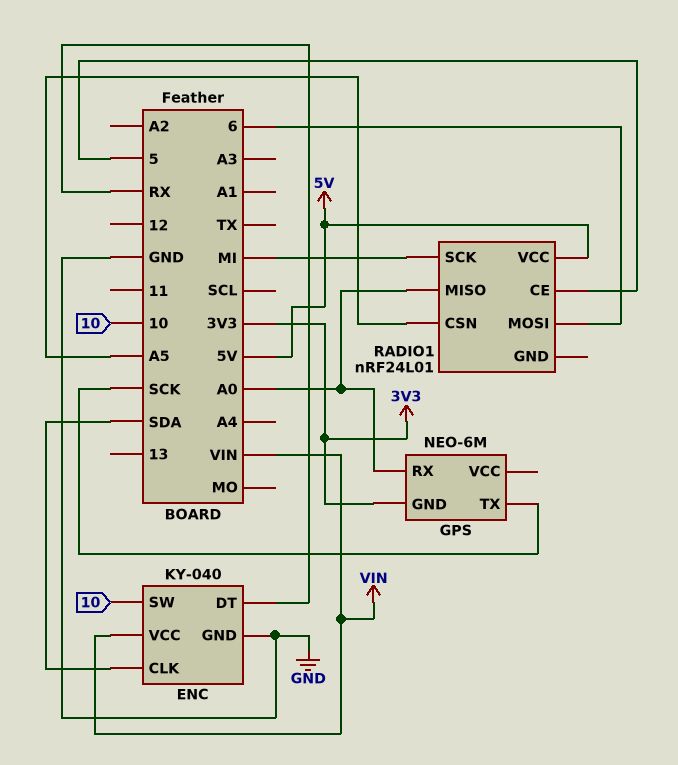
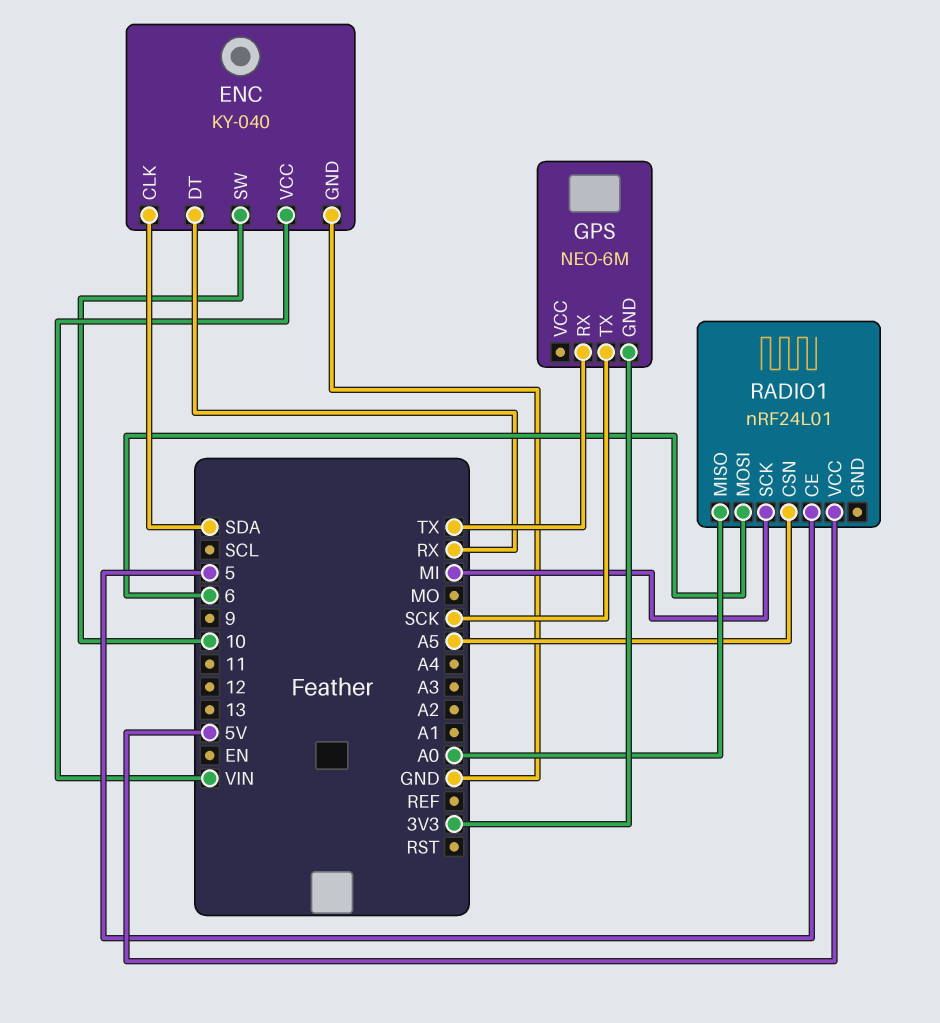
GPS pin RX: A0 -> TX

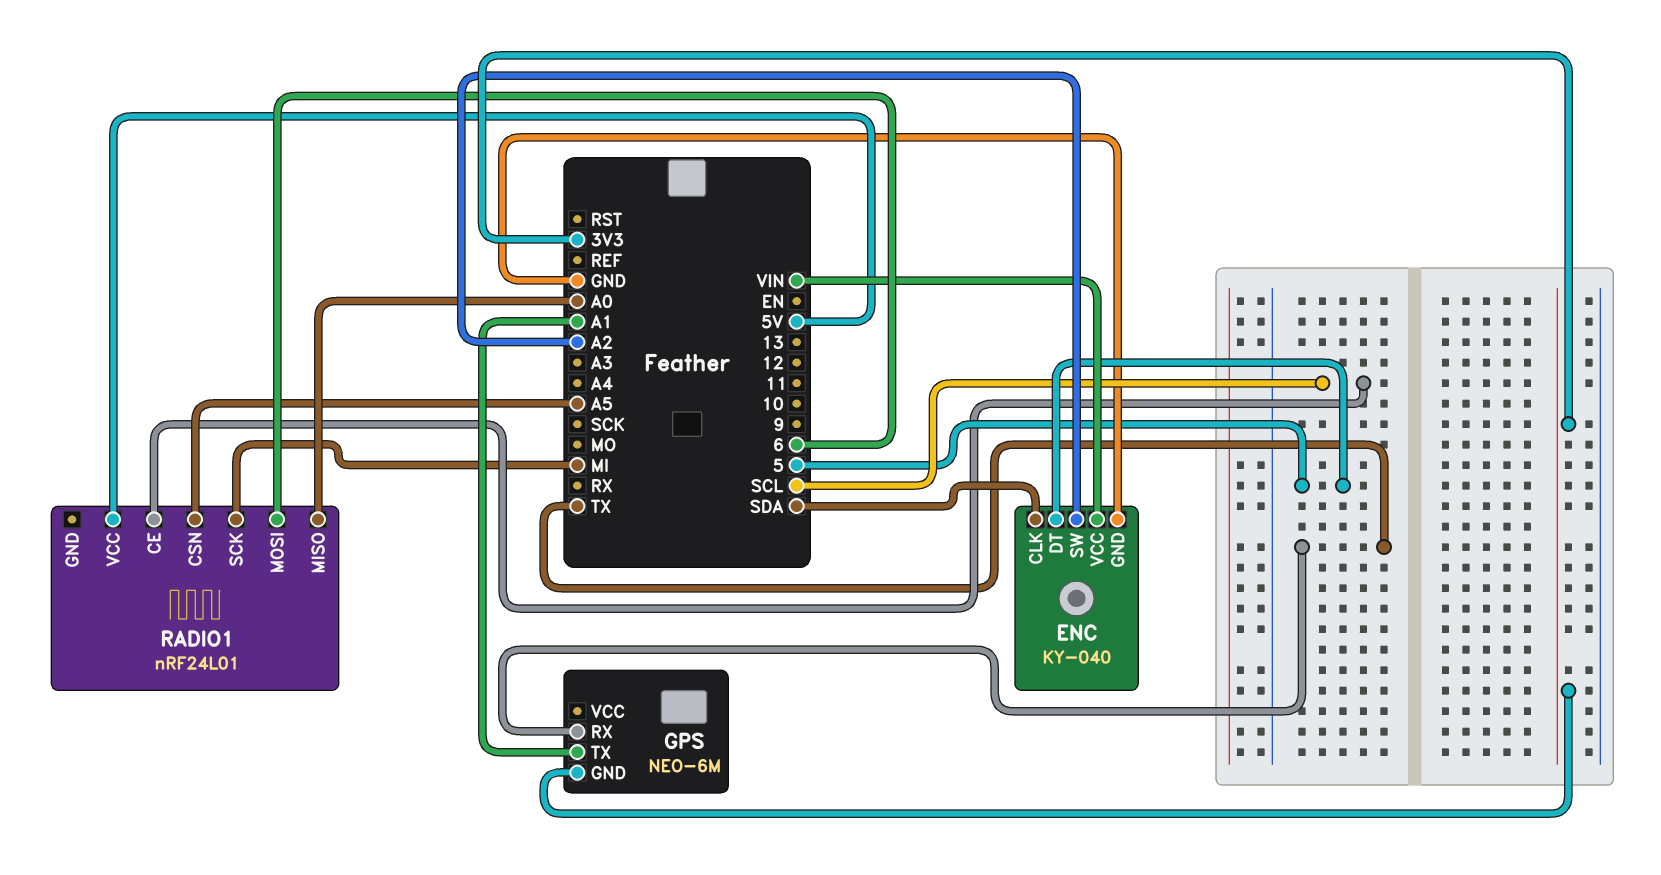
ENC pin DT: RX -> 5
ENC pin SW: 10 -> A2
GPS pin TX: SCK -> A1
RADIO1 pin CE: 5 -> SCL

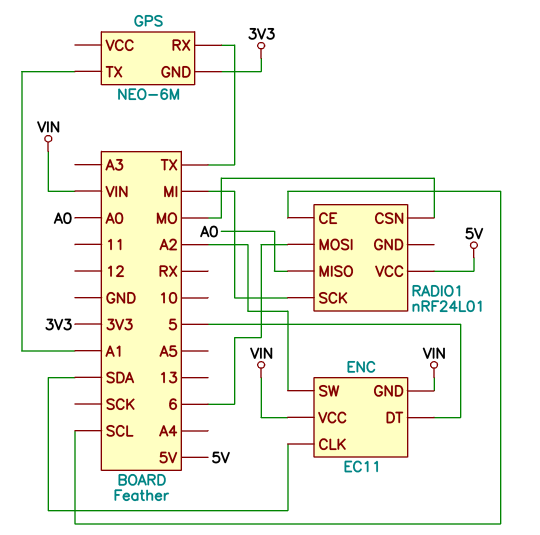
ENC: KY-040 -> EC11
ENC pin GND: GND -> VIN
RADIO1 pin CSN: A5 -> MO

